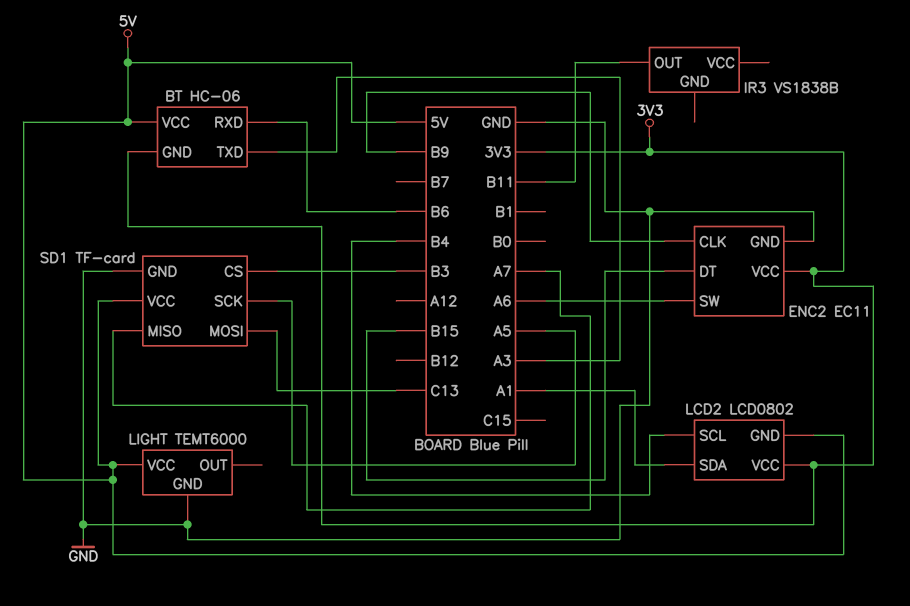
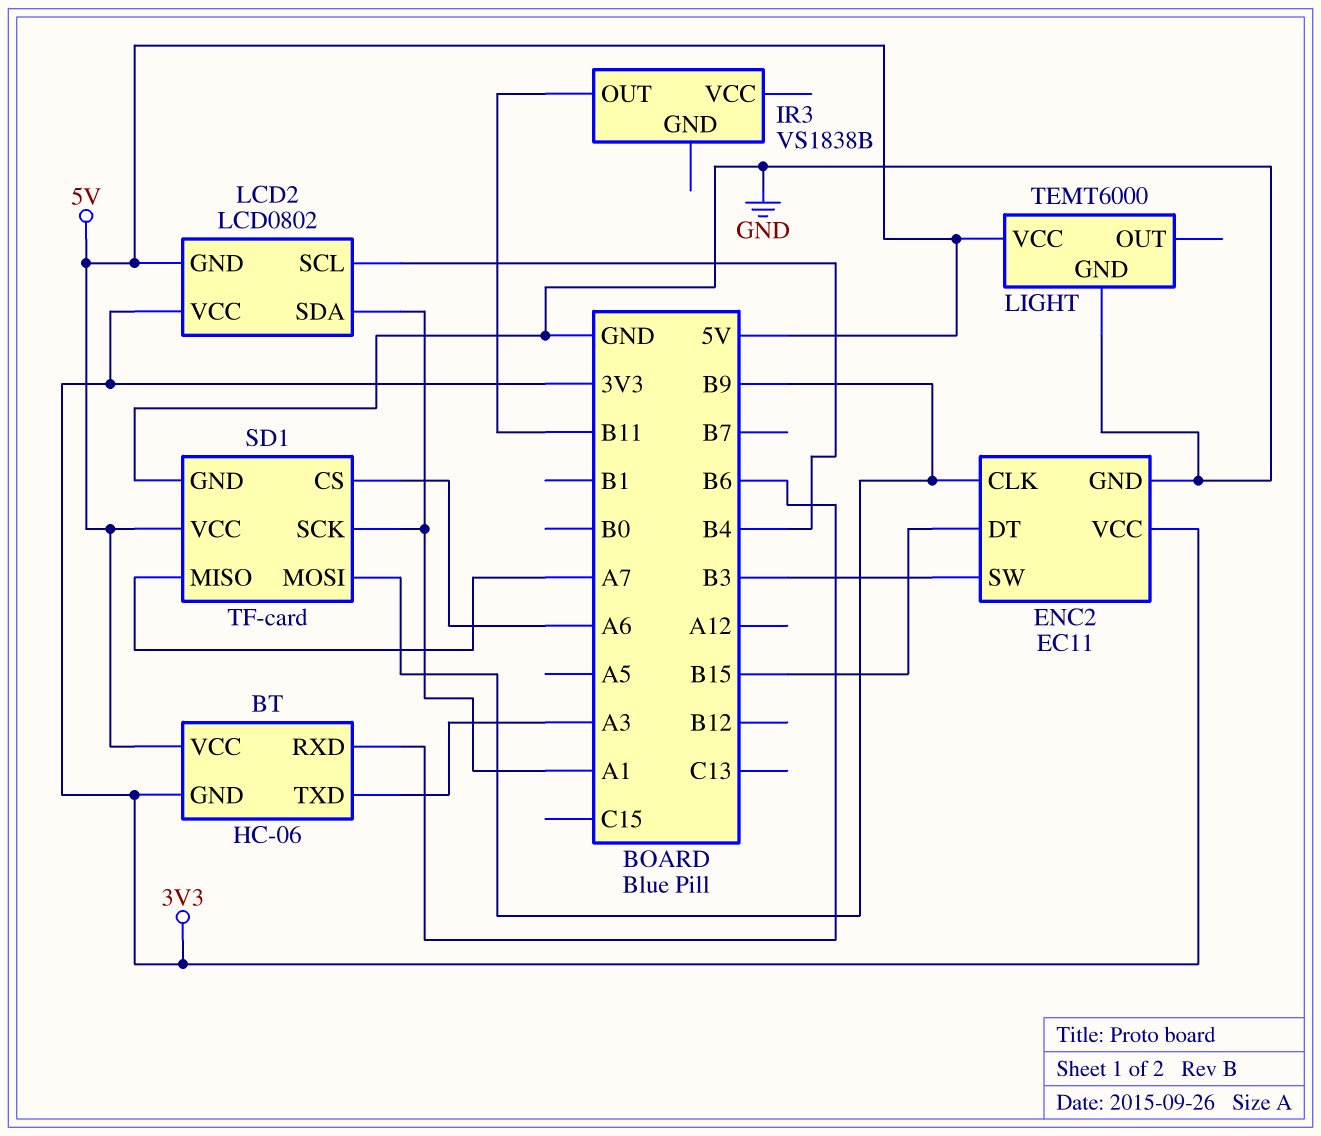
ENC2 pin SW: A6 -> B3
SD1 pin CS: B3 -> A6
SD1 pin MOSI: C13 -> B9
SD1 pin SCK: A5 -> A1

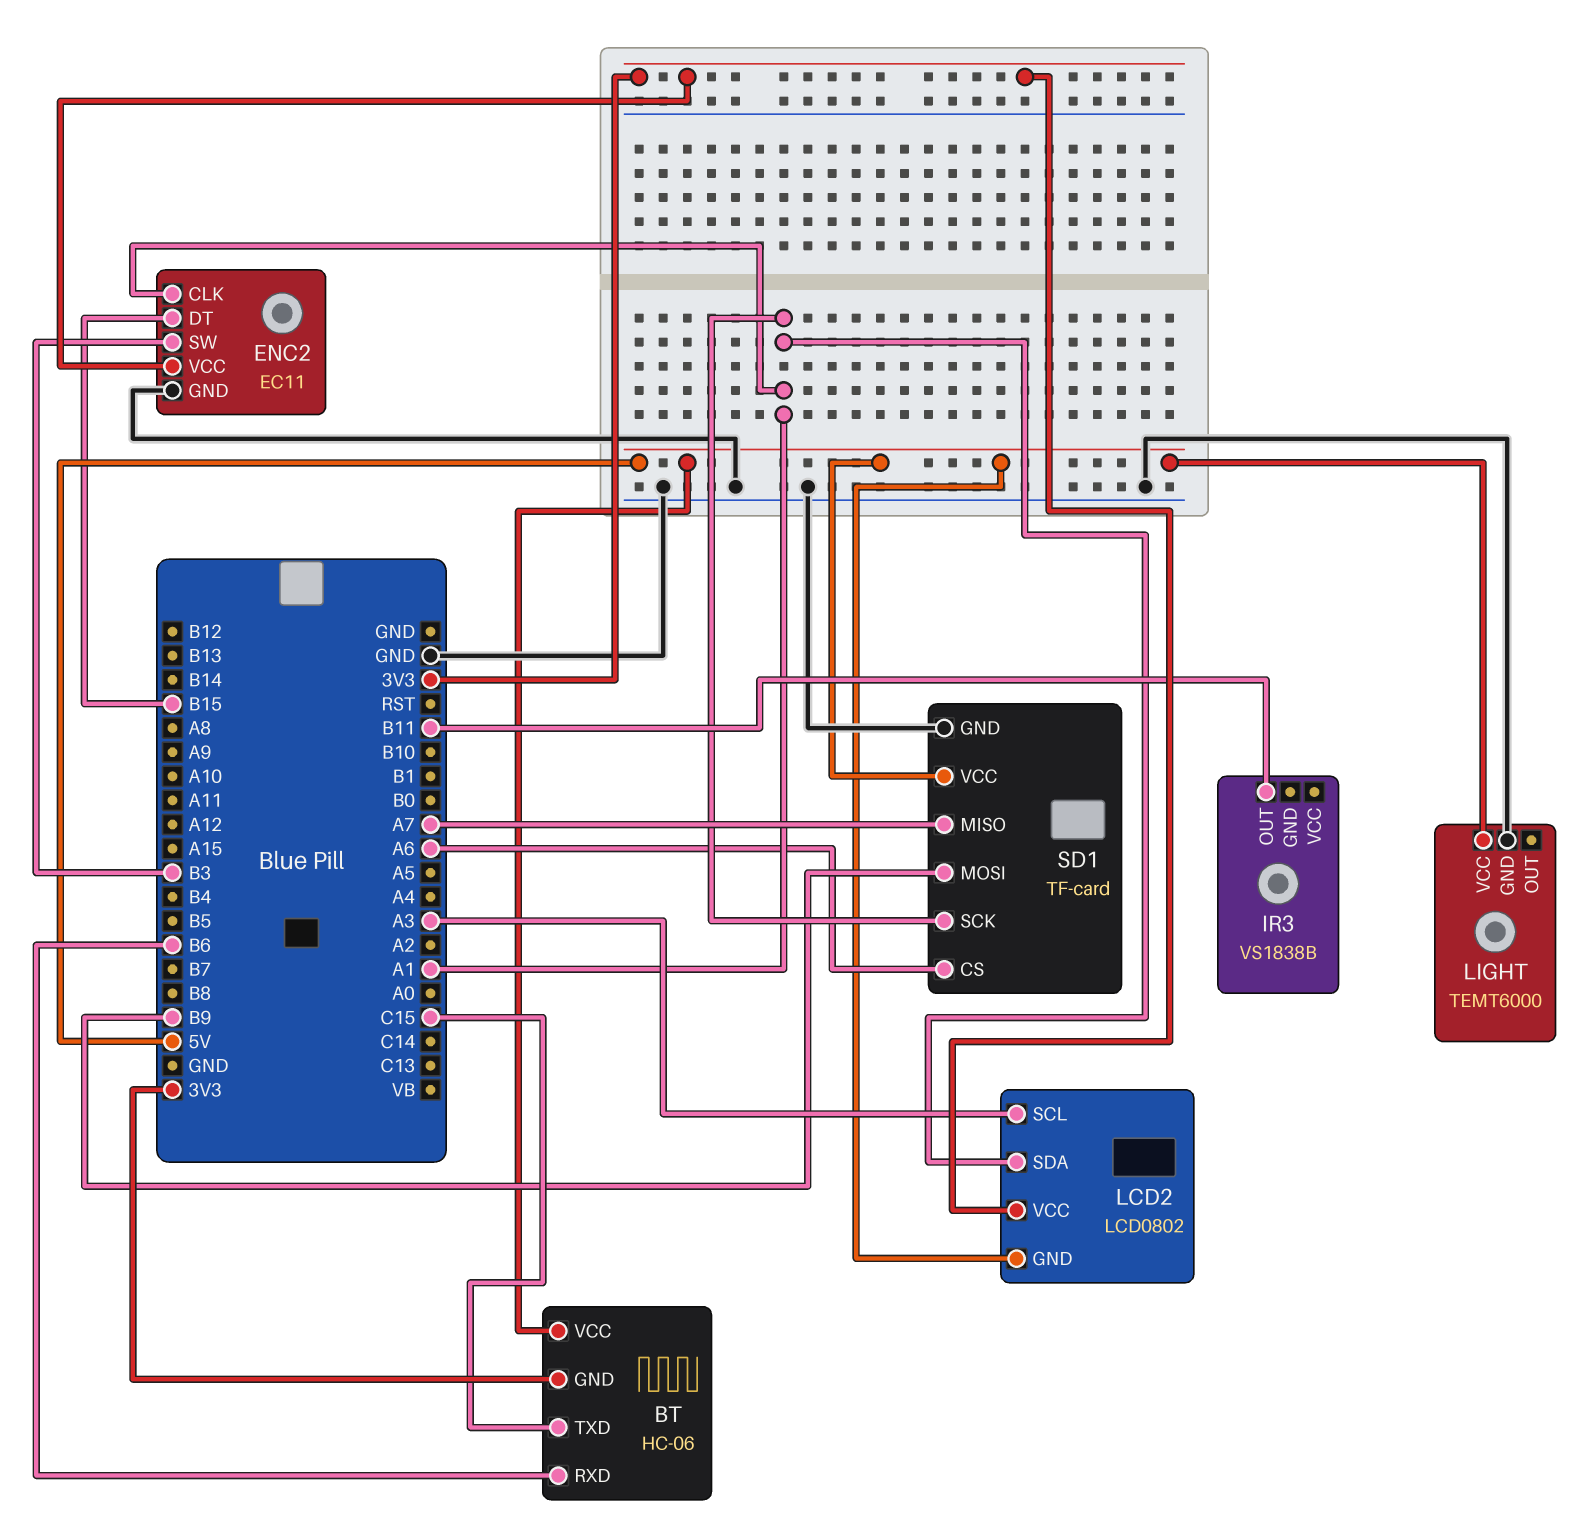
BT pin TXD: A3 -> C15
ENC2 pin CLK: B9 -> A1
LCD2 pin SCL: B4 -> A3

